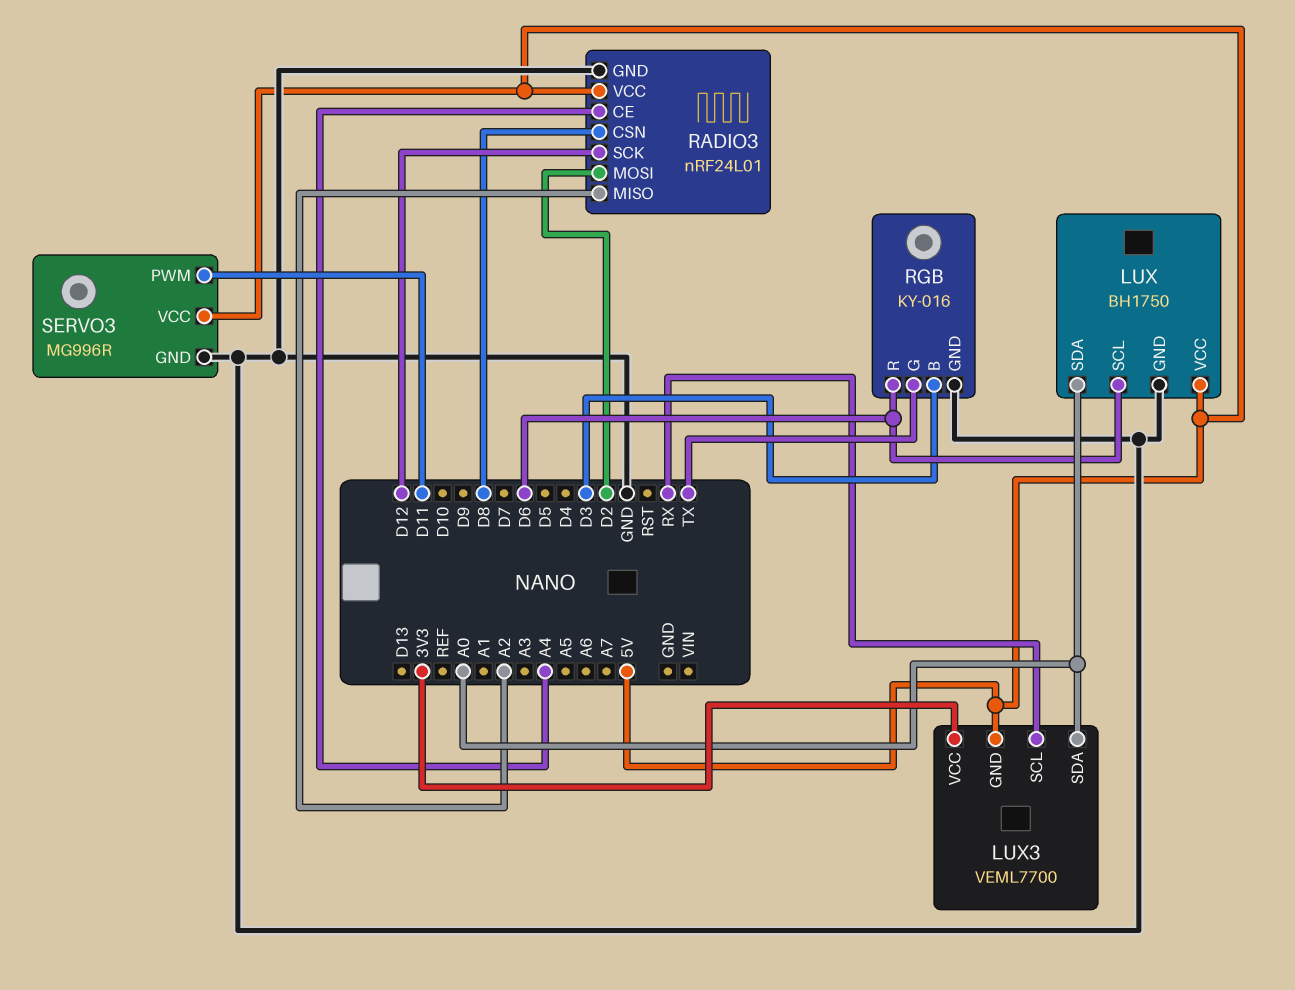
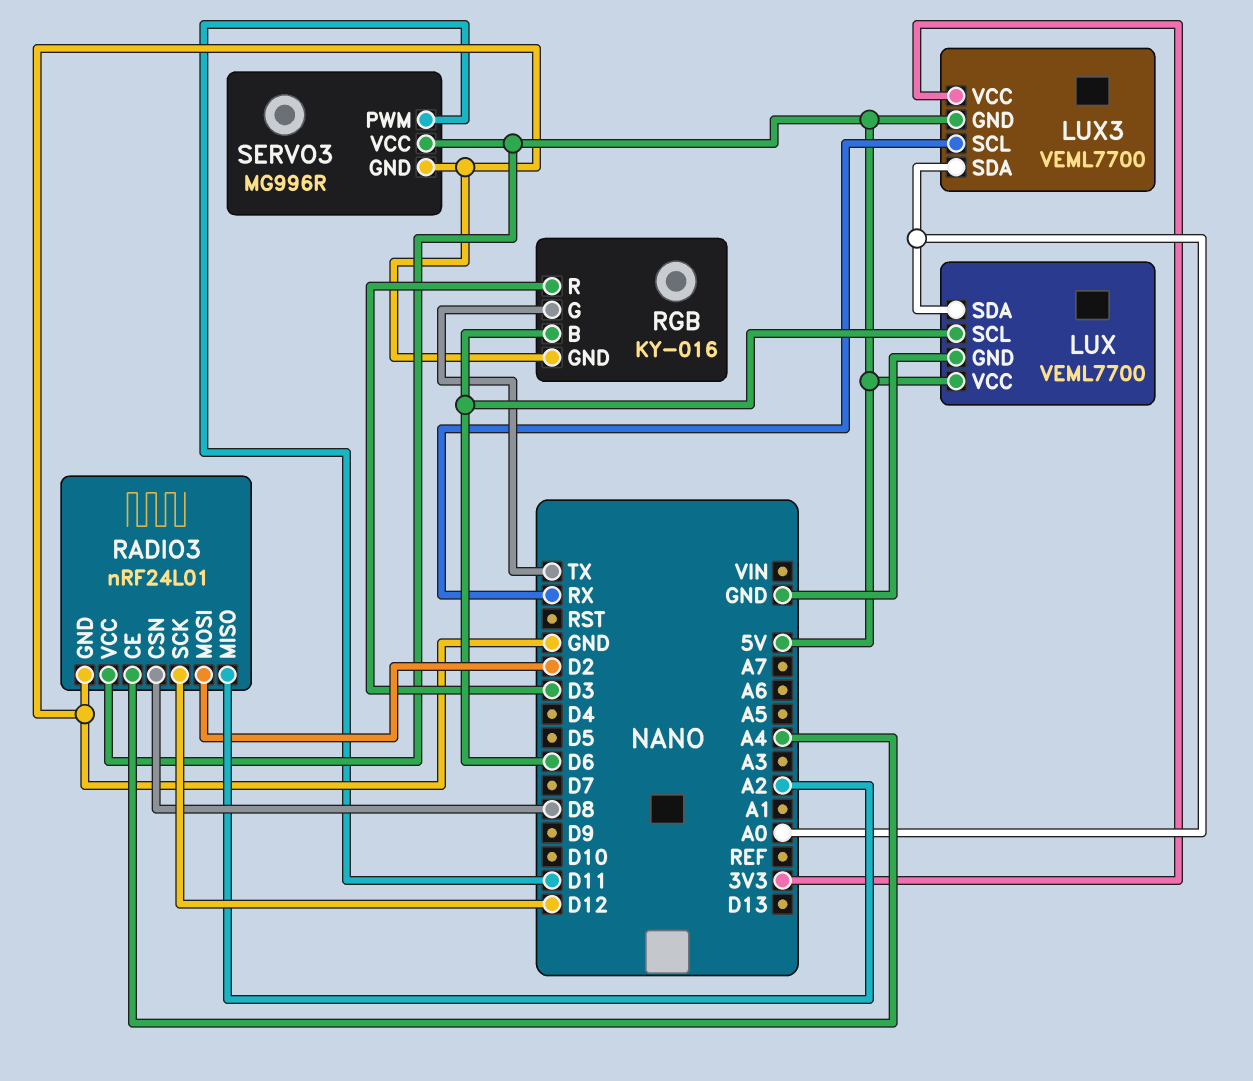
LUX: BH1750 -> VEML7700
RGB pin B: D3 -> D6
RGB pin R: D6 -> D3

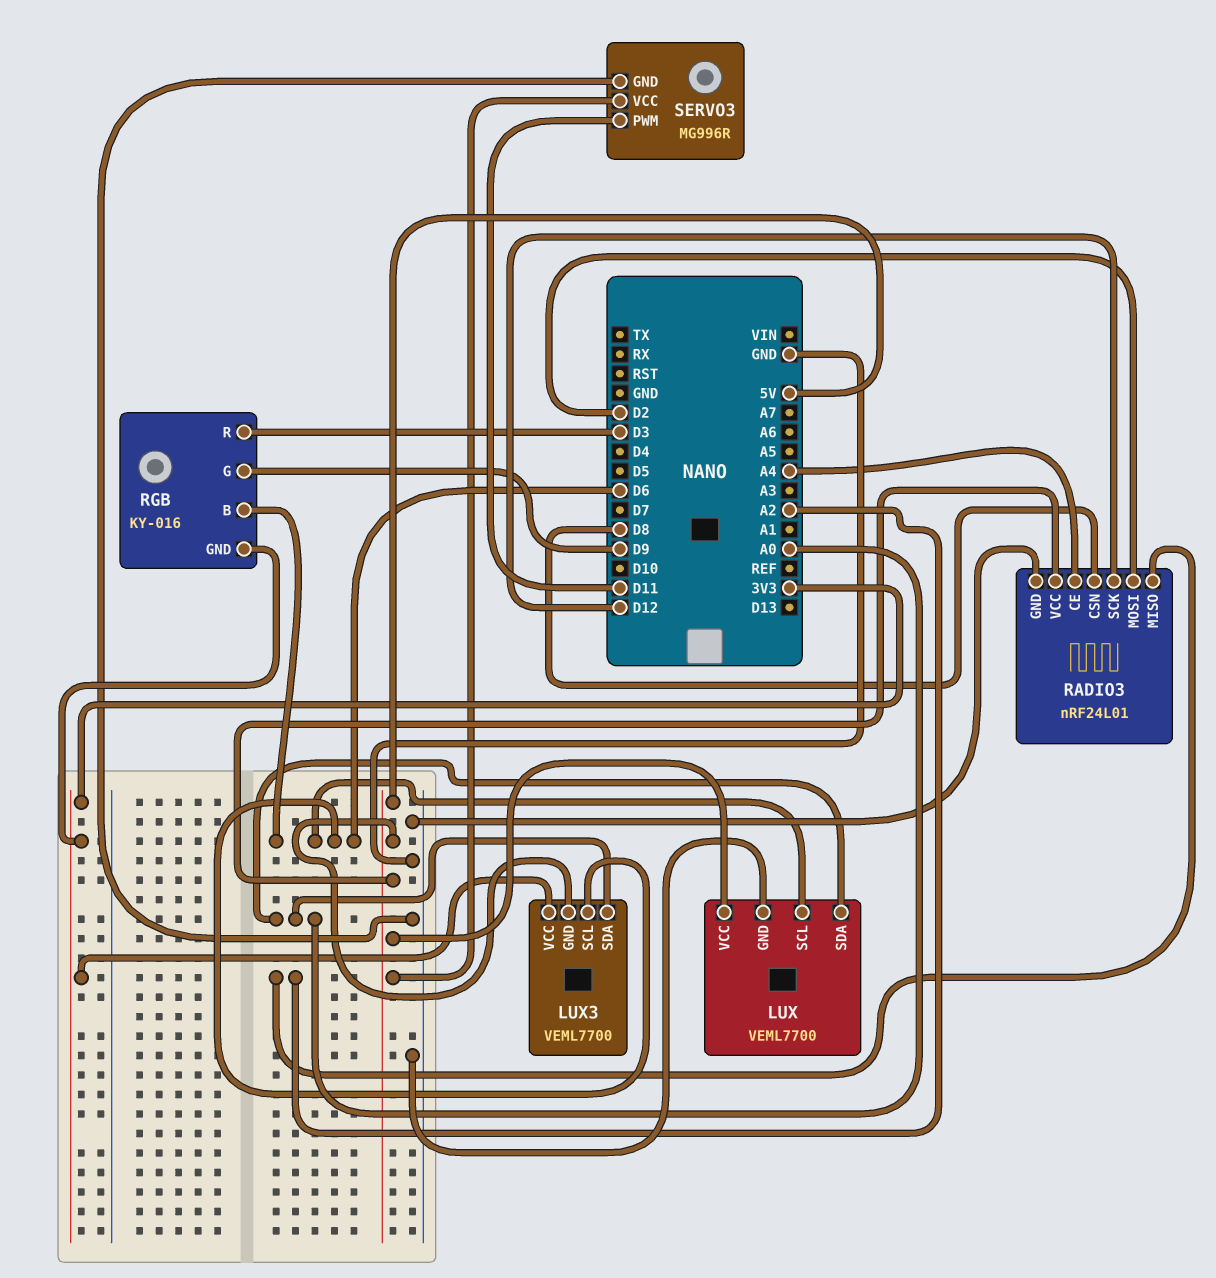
LUX3 pin SCL: RX -> D6
RGB pin G: TX -> D9
RGB pin GND: GND -> 3V3

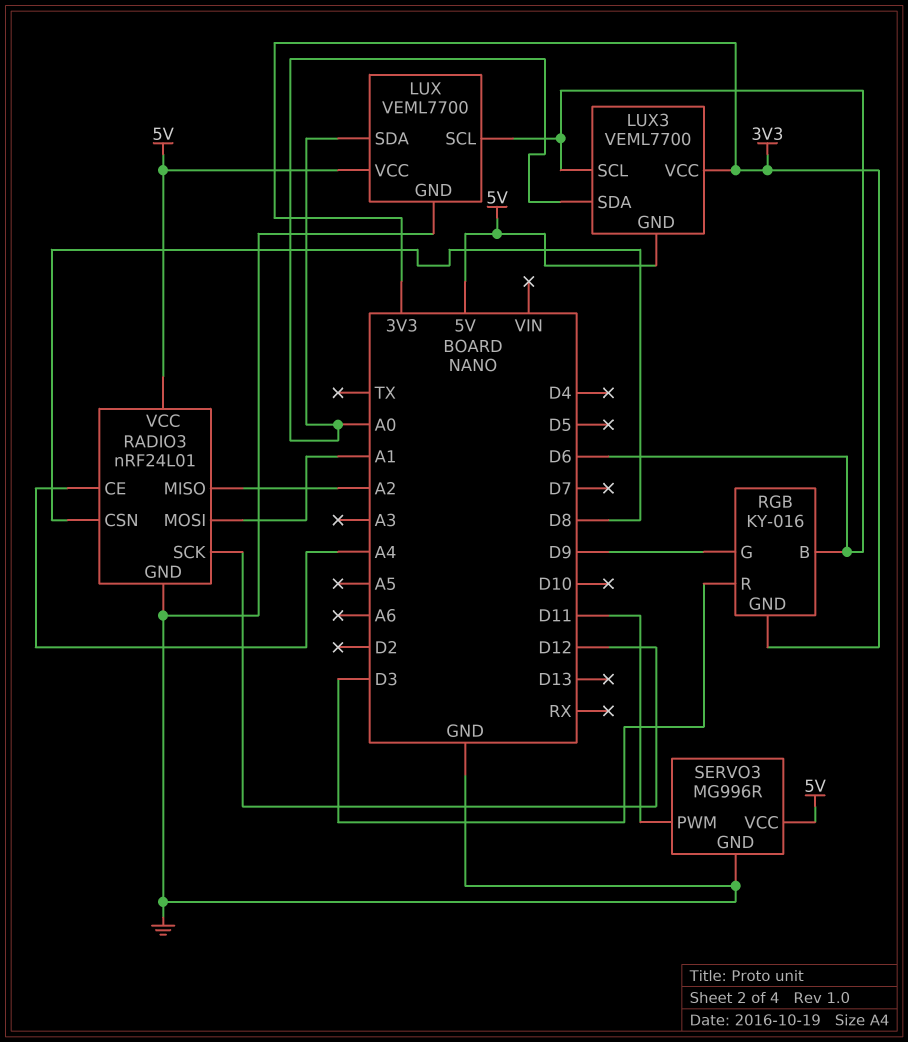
RADIO3 pin MOSI: D2 -> A1

